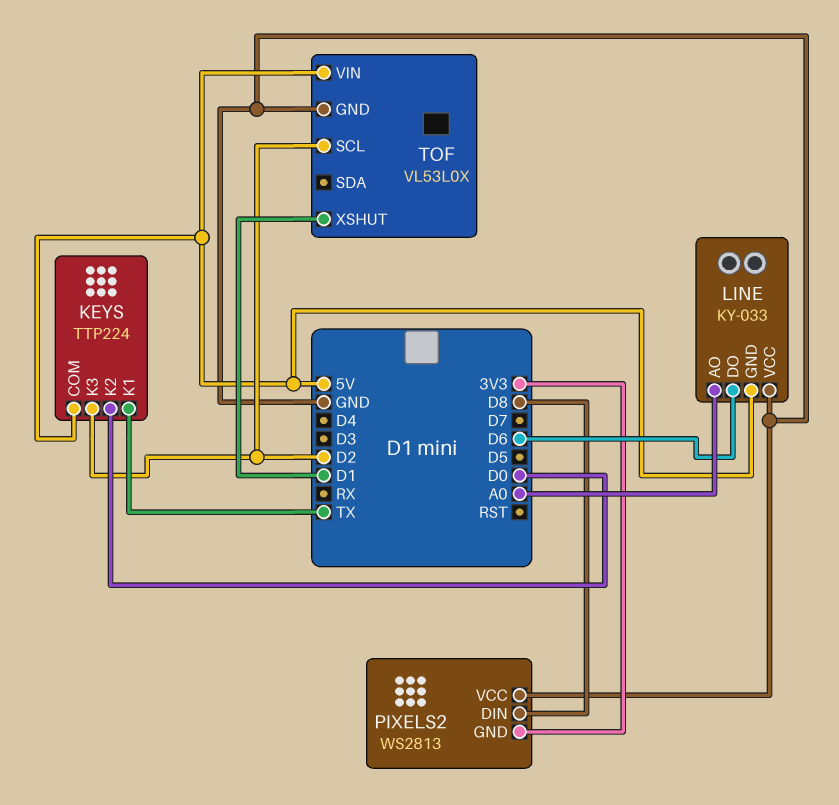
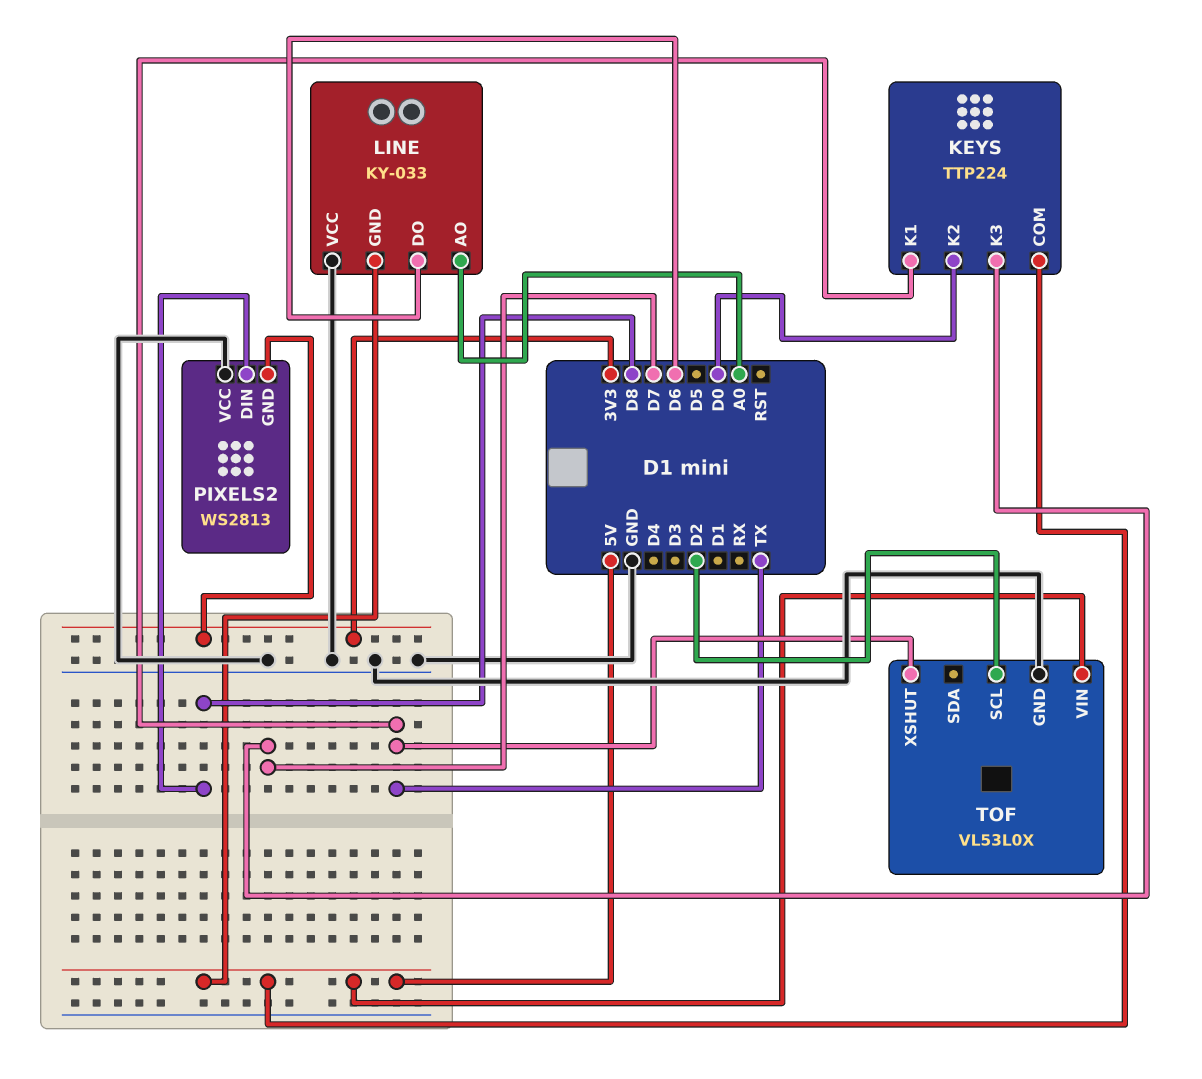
KEYS pin K3: D2 -> D7
TOF pin XSHUT: D1 -> TX

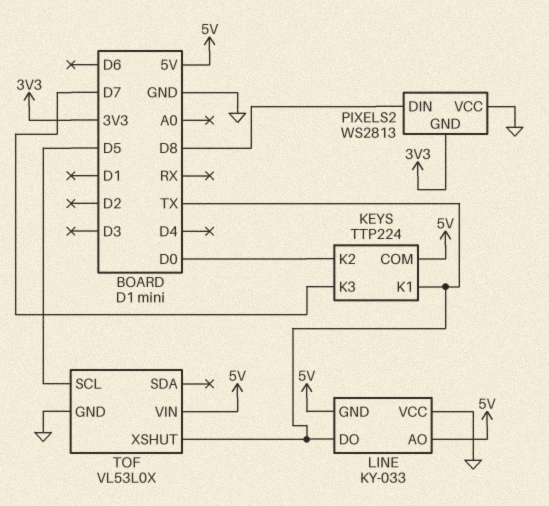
LINE pin AO: A0 -> 5V
LINE pin DO: D6 -> TX
TOF pin SCL: D2 -> D5

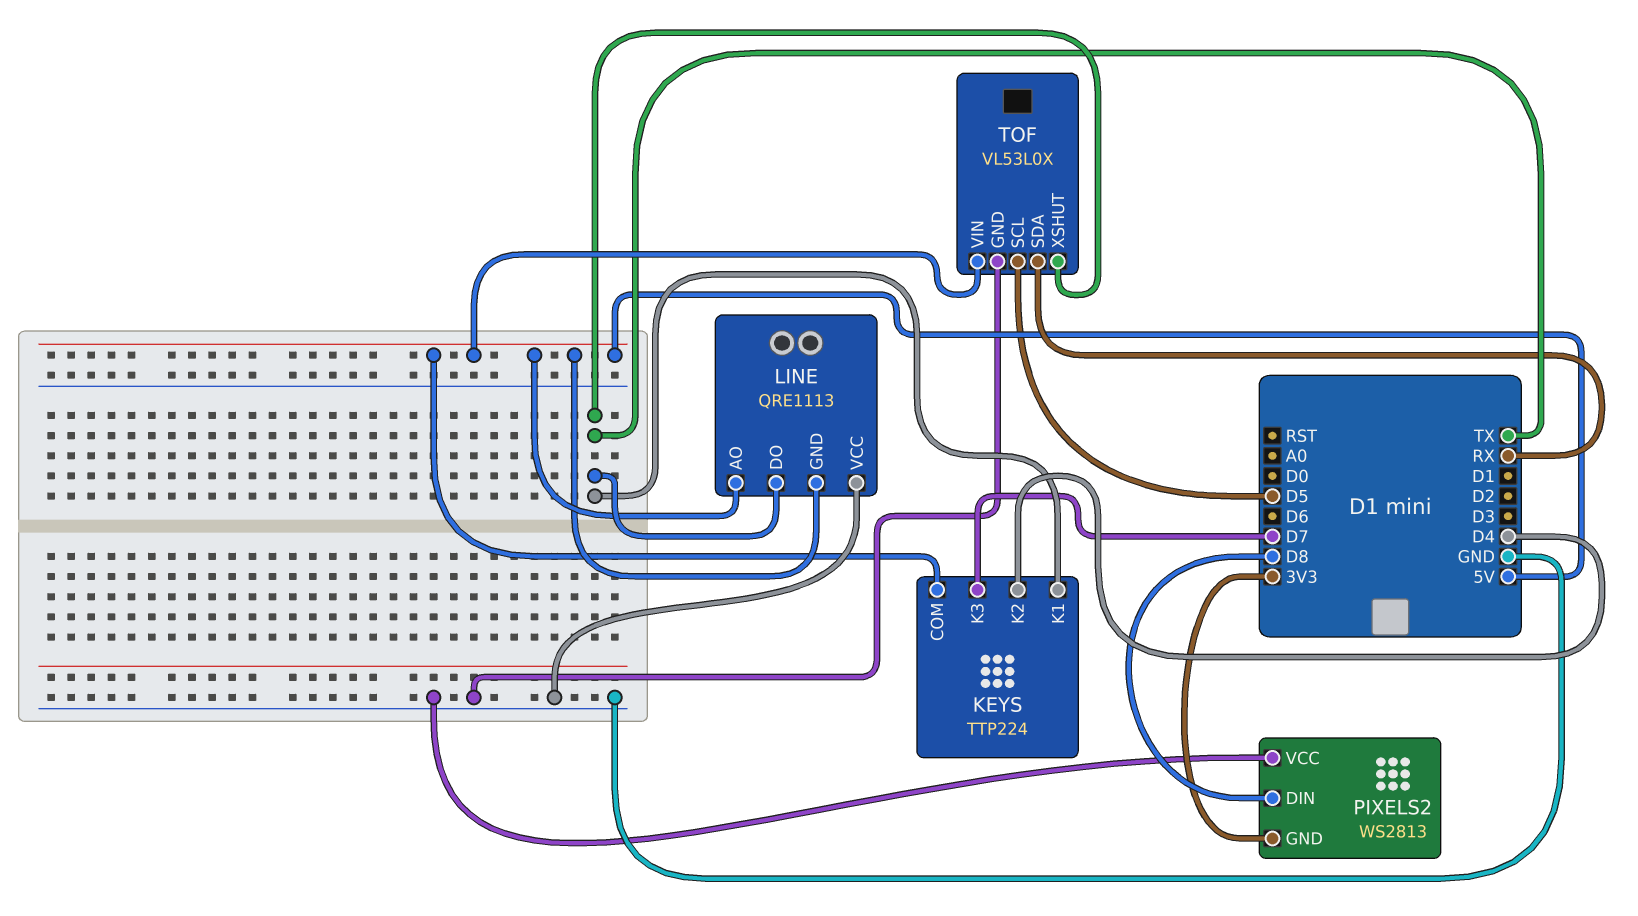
KEYS pin K2: D0 -> D4
LINE: KY-033 -> QRE1113
TOF pin SDA: none -> RX

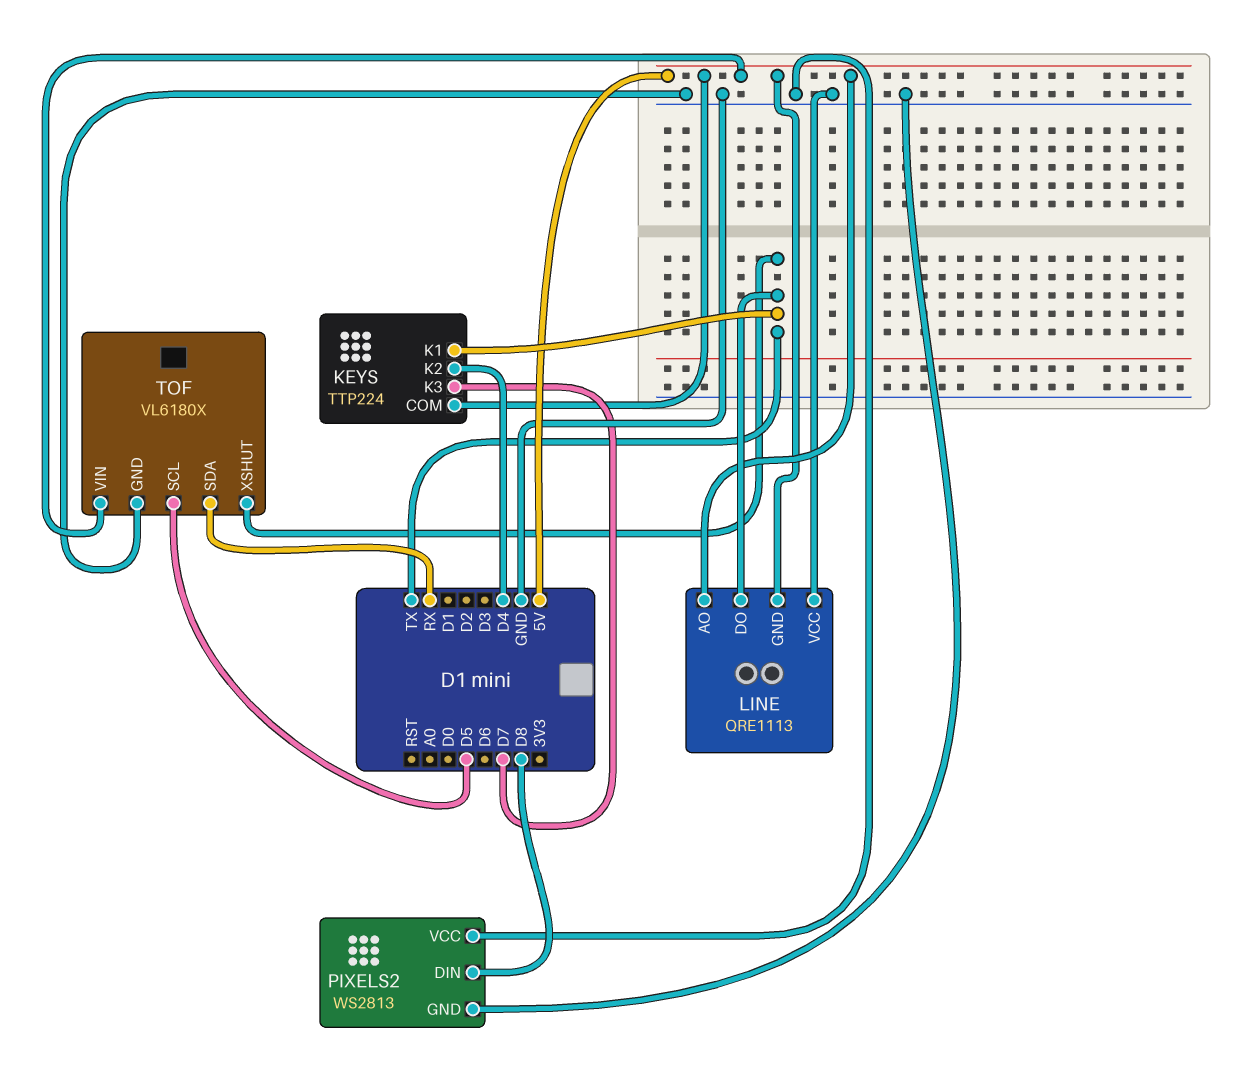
PIXELS2 pin GND: 3V3 -> GND
TOF: VL53L0X -> VL6180X

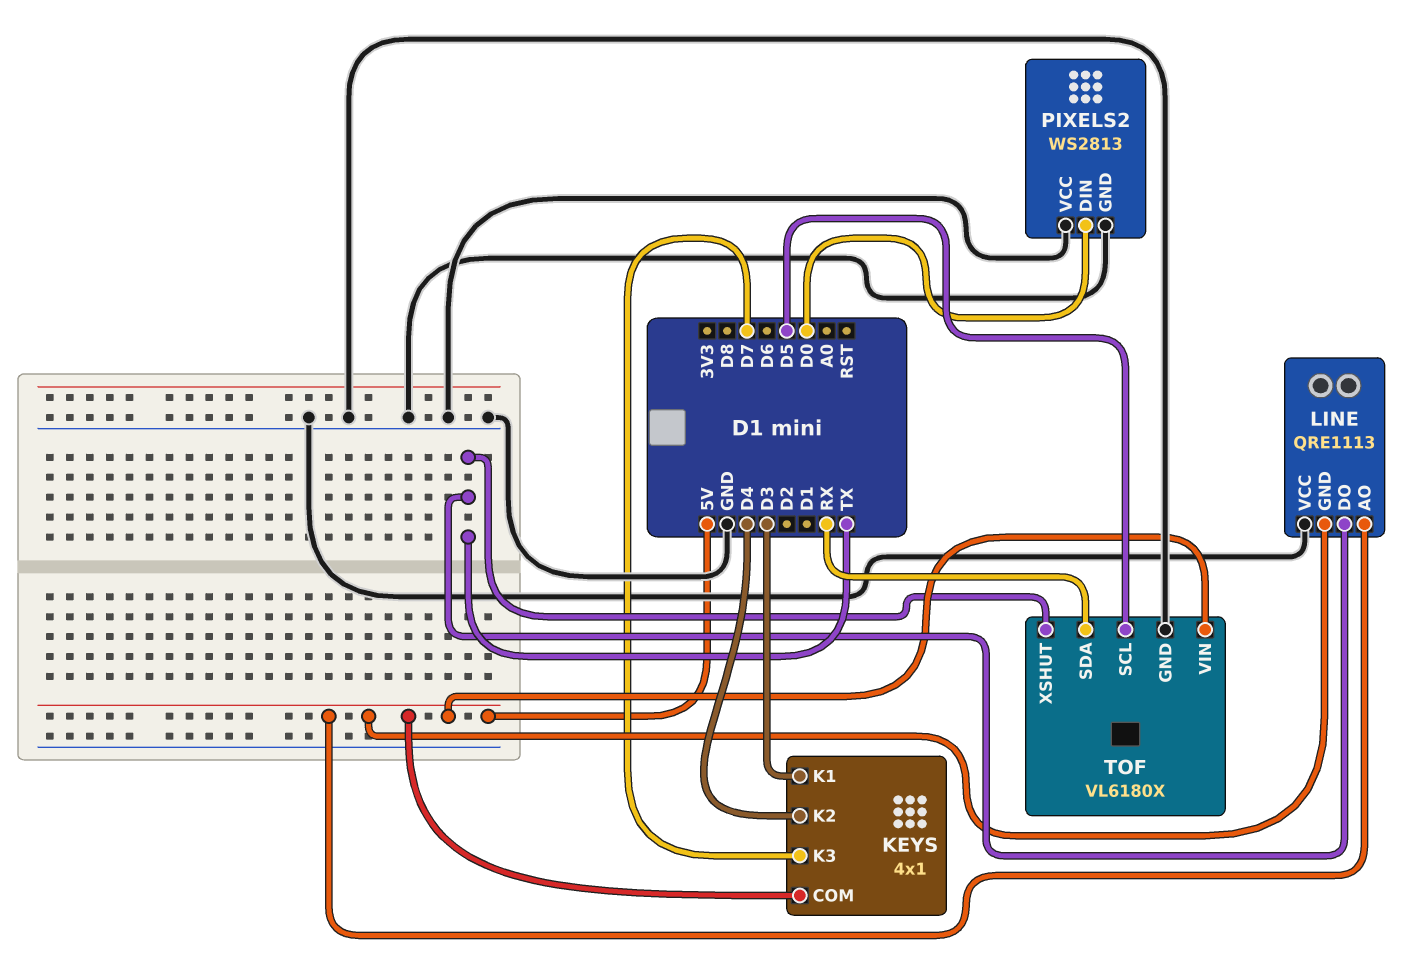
KEYS: TTP224 -> 4x1
KEYS pin K1: TX -> D3
PIXELS2 pin DIN: D8 -> D0

